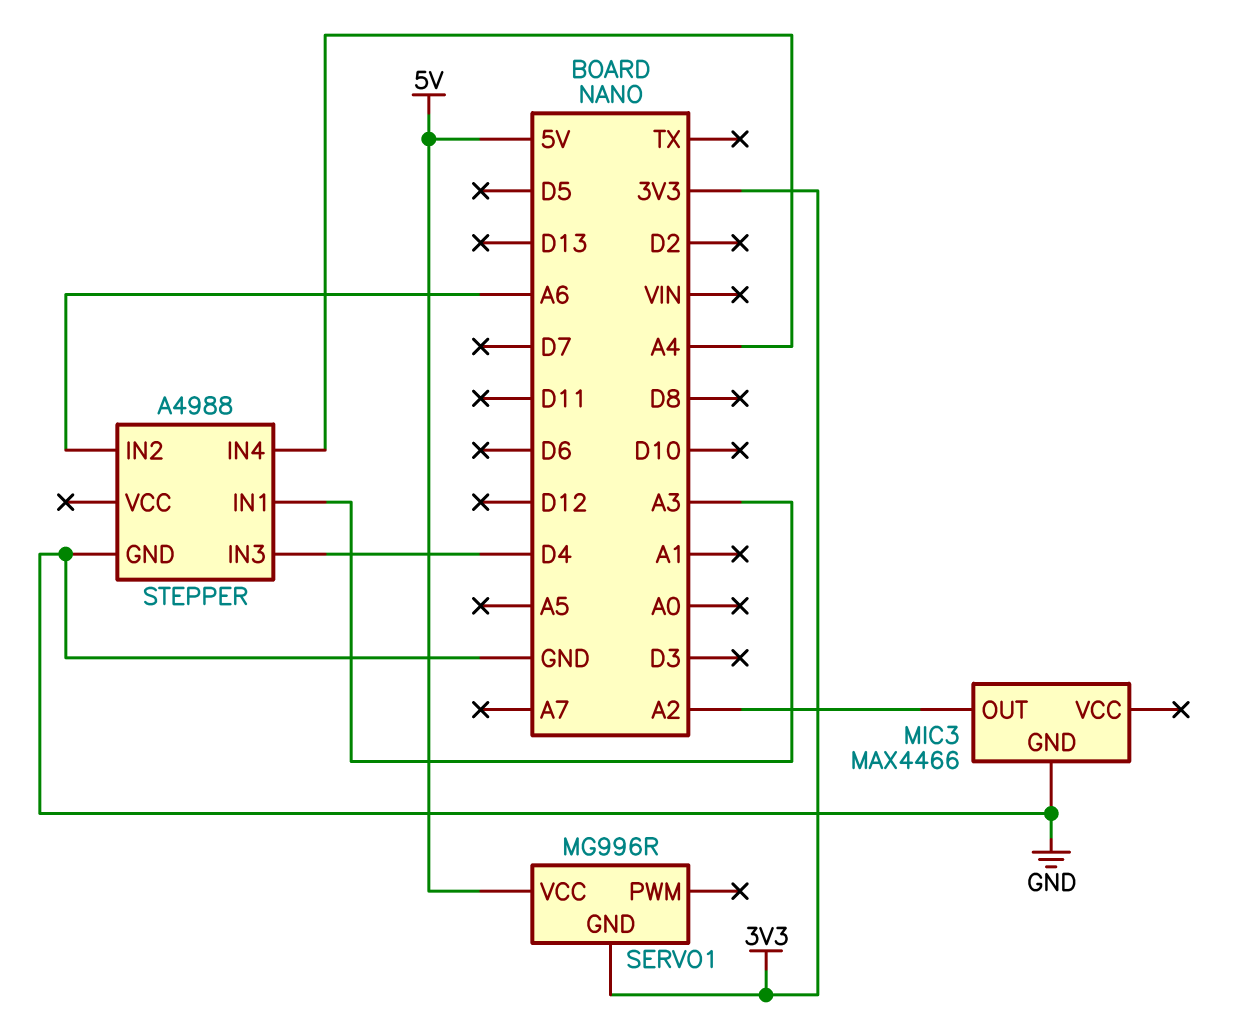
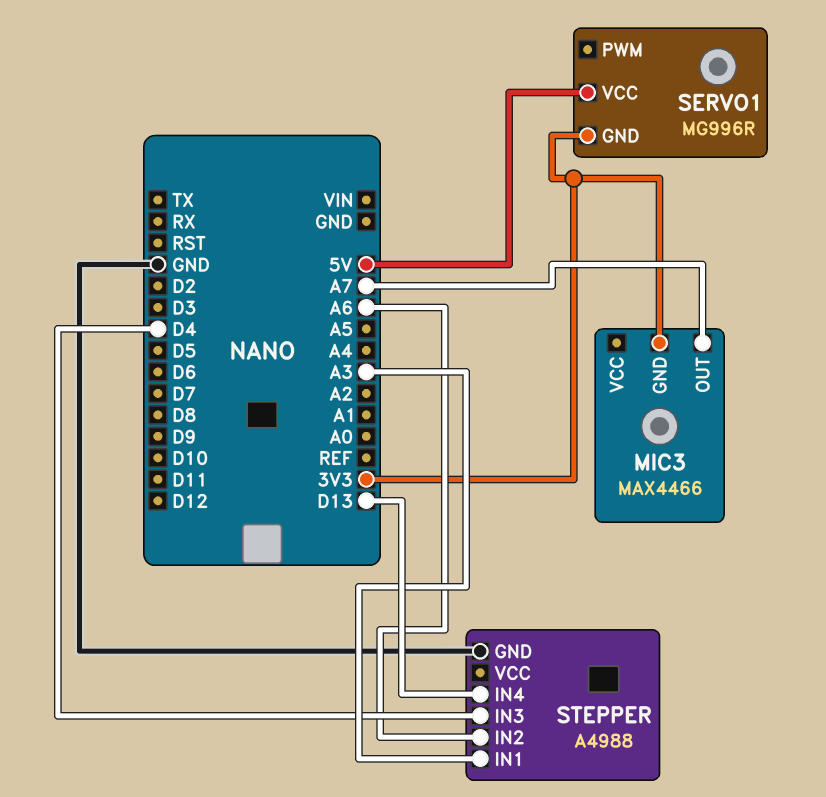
MIC3 pin GND: GND -> 3V3
MIC3 pin OUT: A2 -> A7
STEPPER pin IN4: A4 -> D13

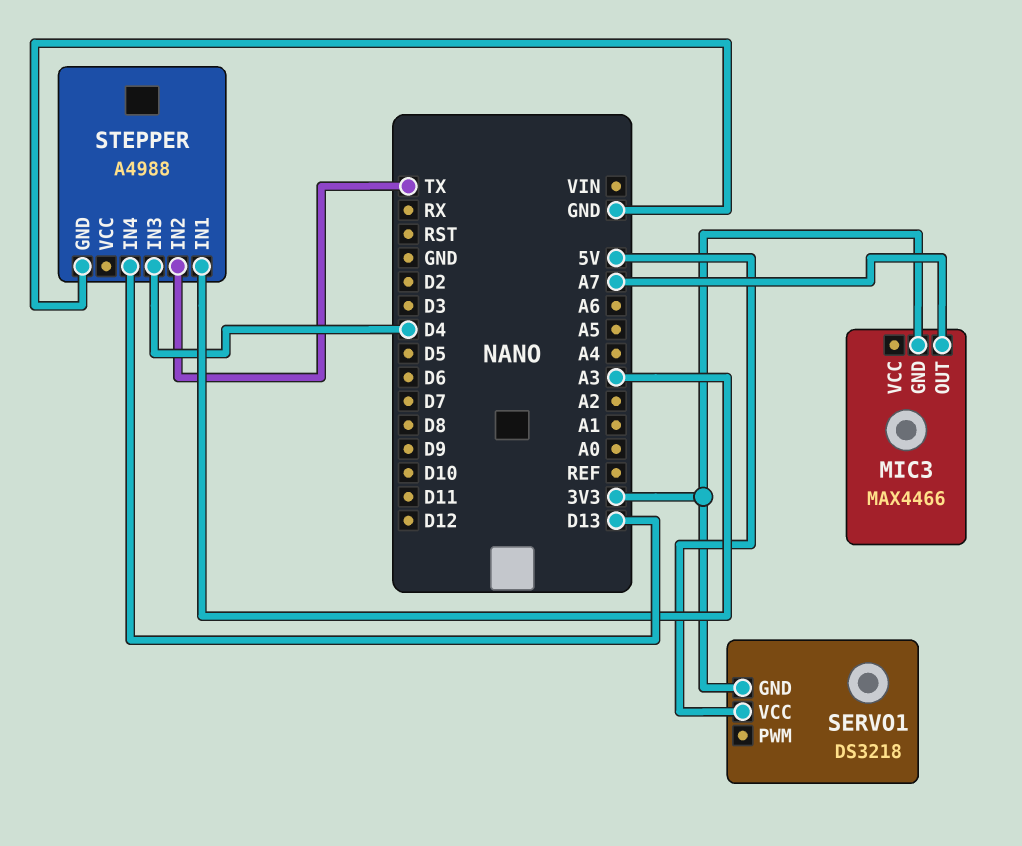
SERVO1: MG996R -> DS3218
STEPPER pin IN2: A6 -> TX

